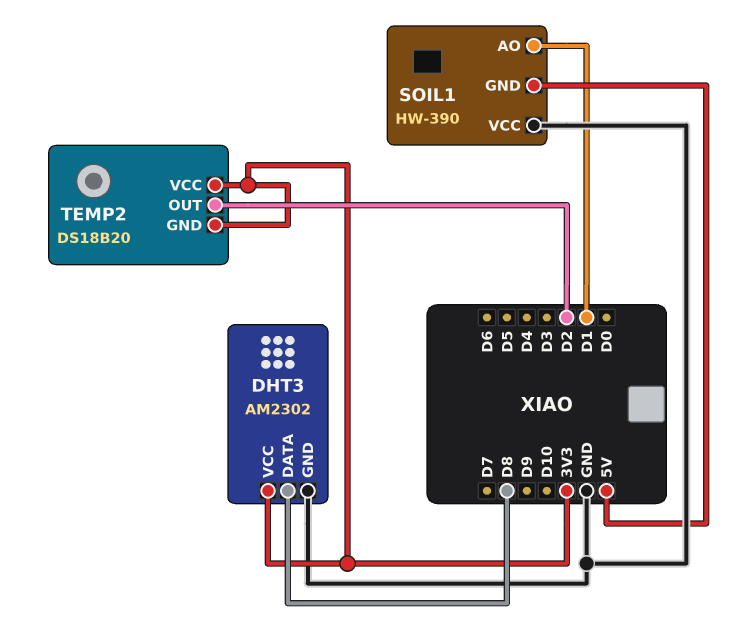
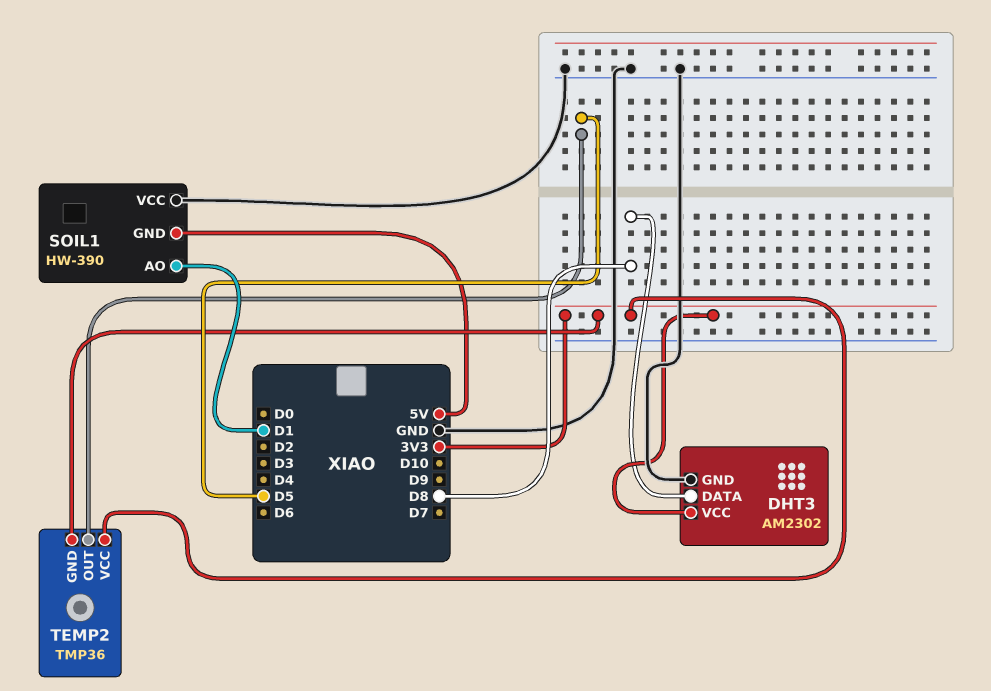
TEMP2: DS18B20 -> TMP36
TEMP2 pin OUT: D2 -> D5

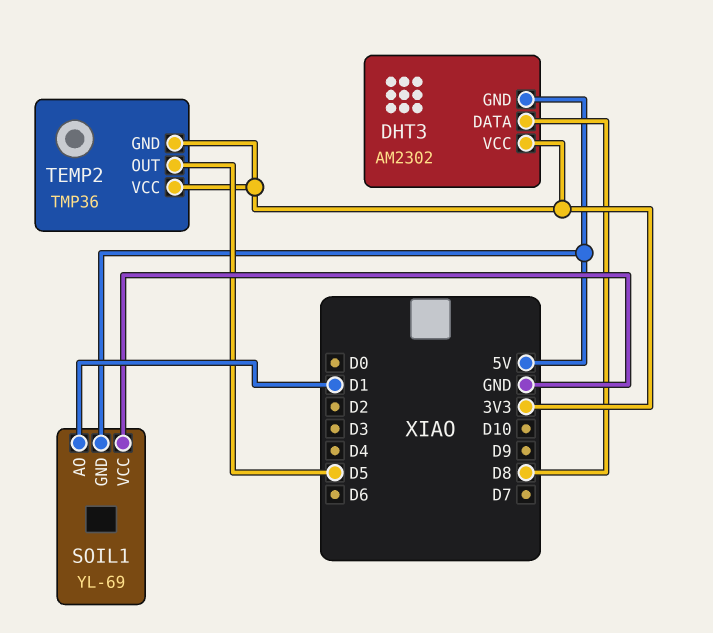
DHT3 pin GND: GND -> 5V
SOIL1: HW-390 -> YL-69

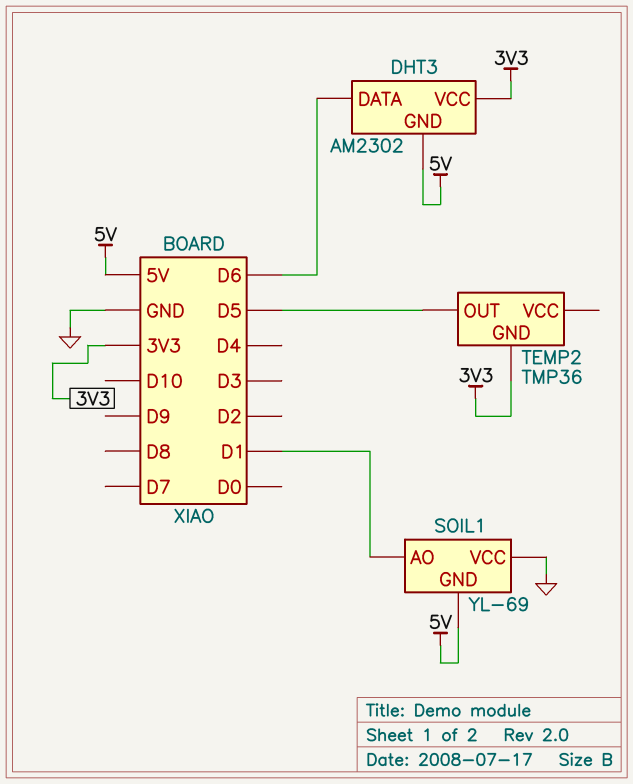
DHT3 pin DATA: D8 -> D6
TEMP2 pin VCC: 3V3 -> none

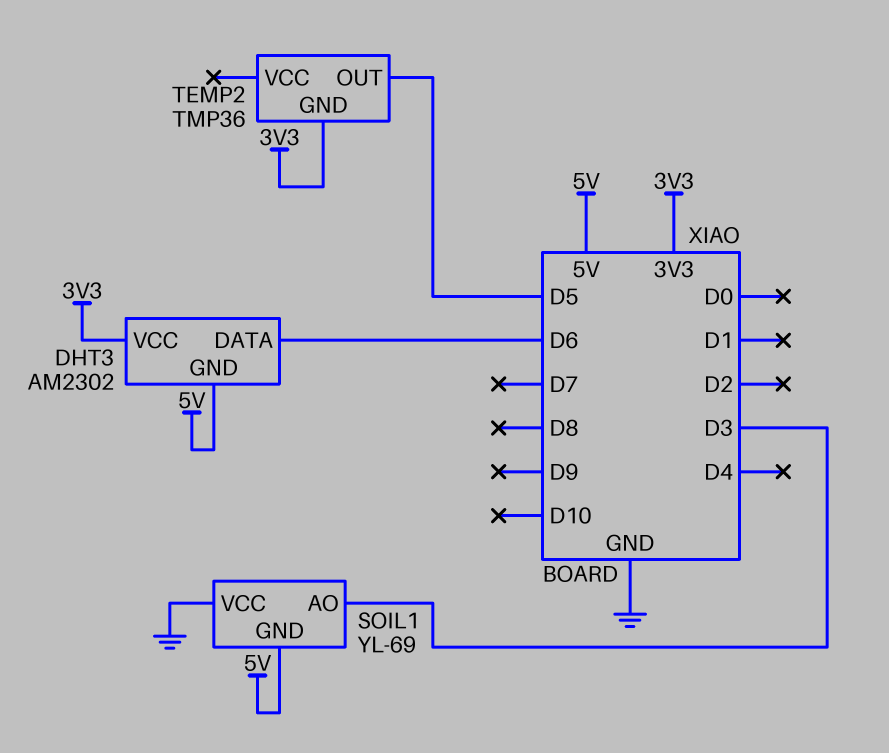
SOIL1 pin AO: D1 -> D3

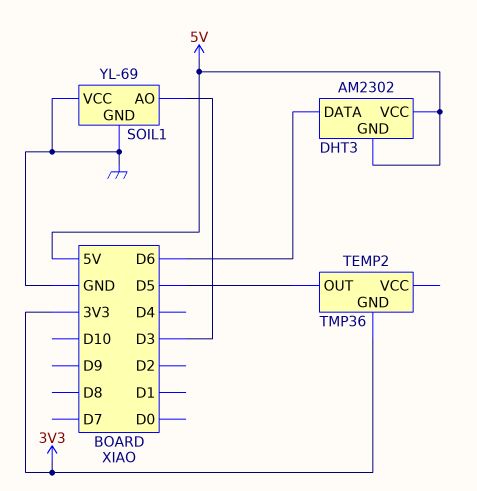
DHT3 pin VCC: 3V3 -> 5V
SOIL1 pin GND: 5V -> GND

